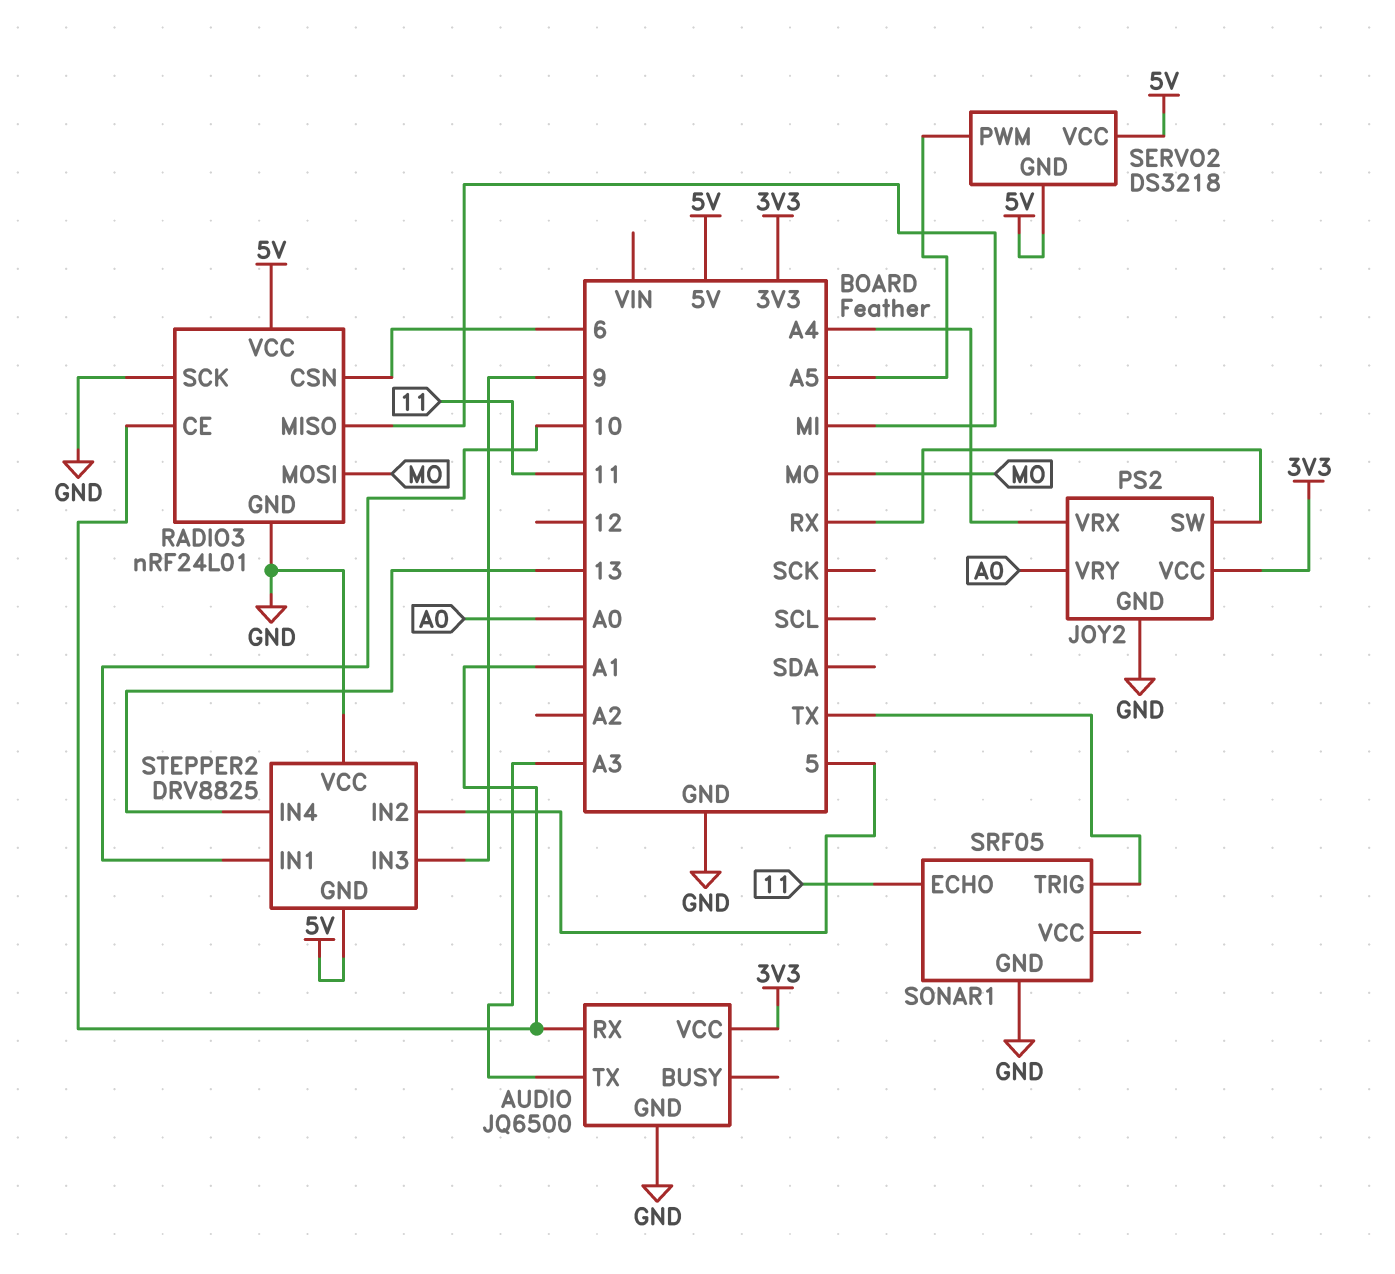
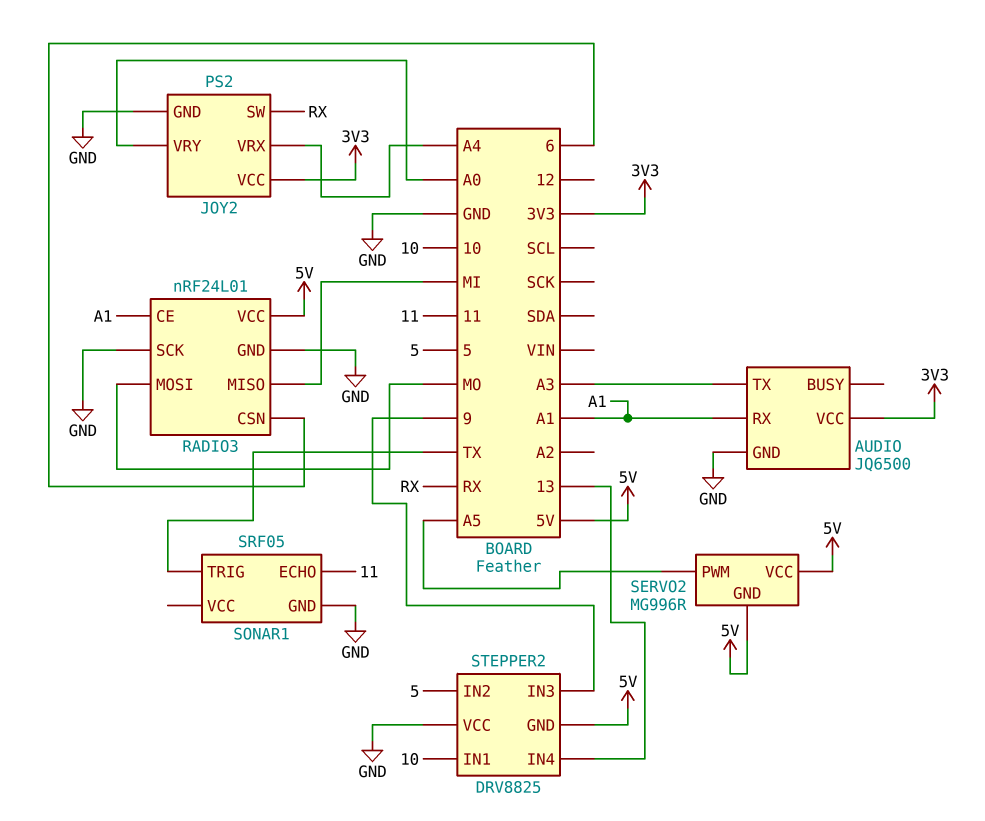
SERVO2: DS3218 -> MG996R

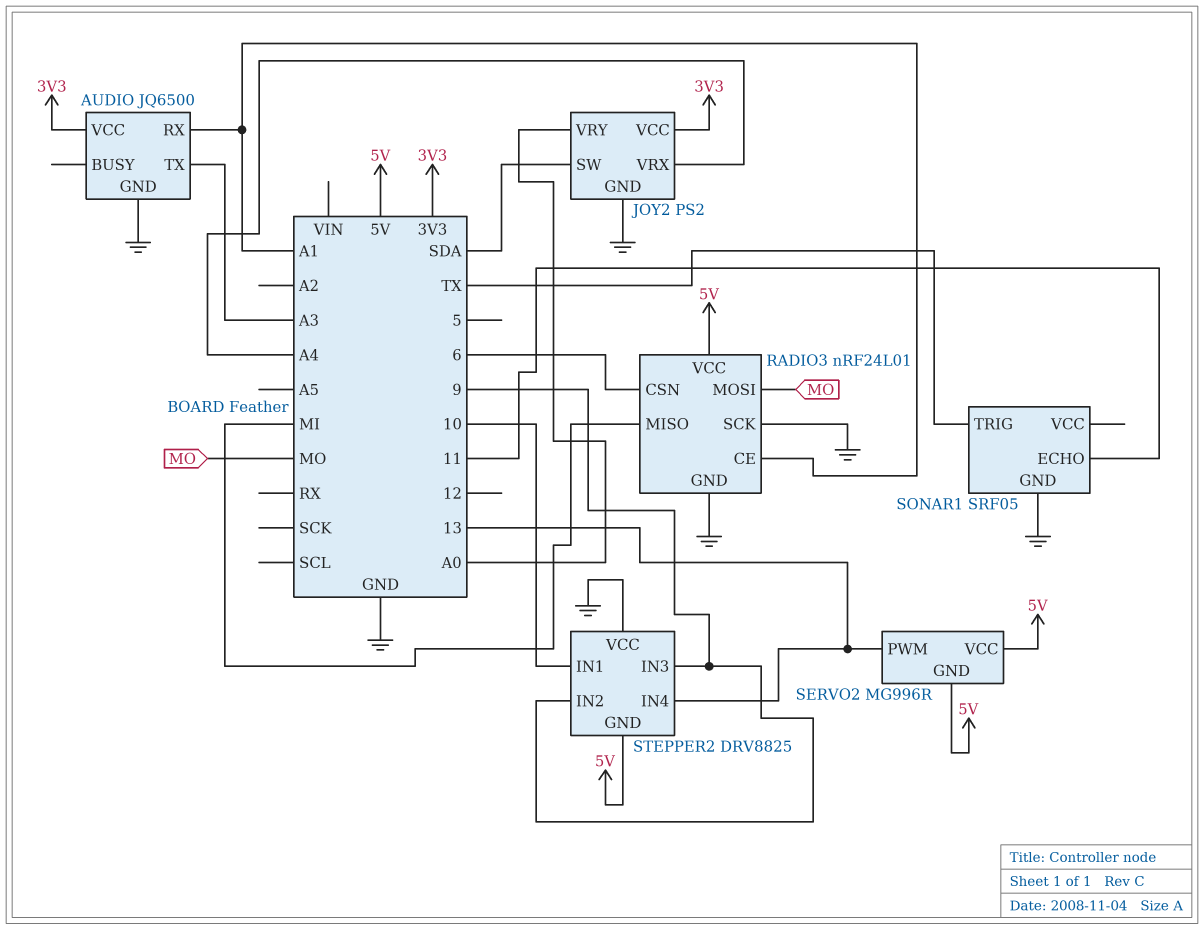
JOY2 pin SW: RX -> SDA
SERVO2 pin PWM: A5 -> 13
STEPPER2 pin IN2: 5 -> 9

